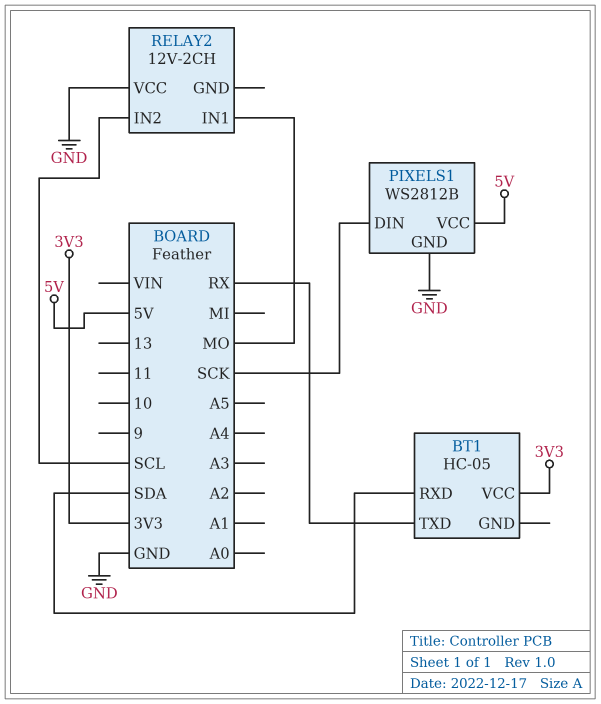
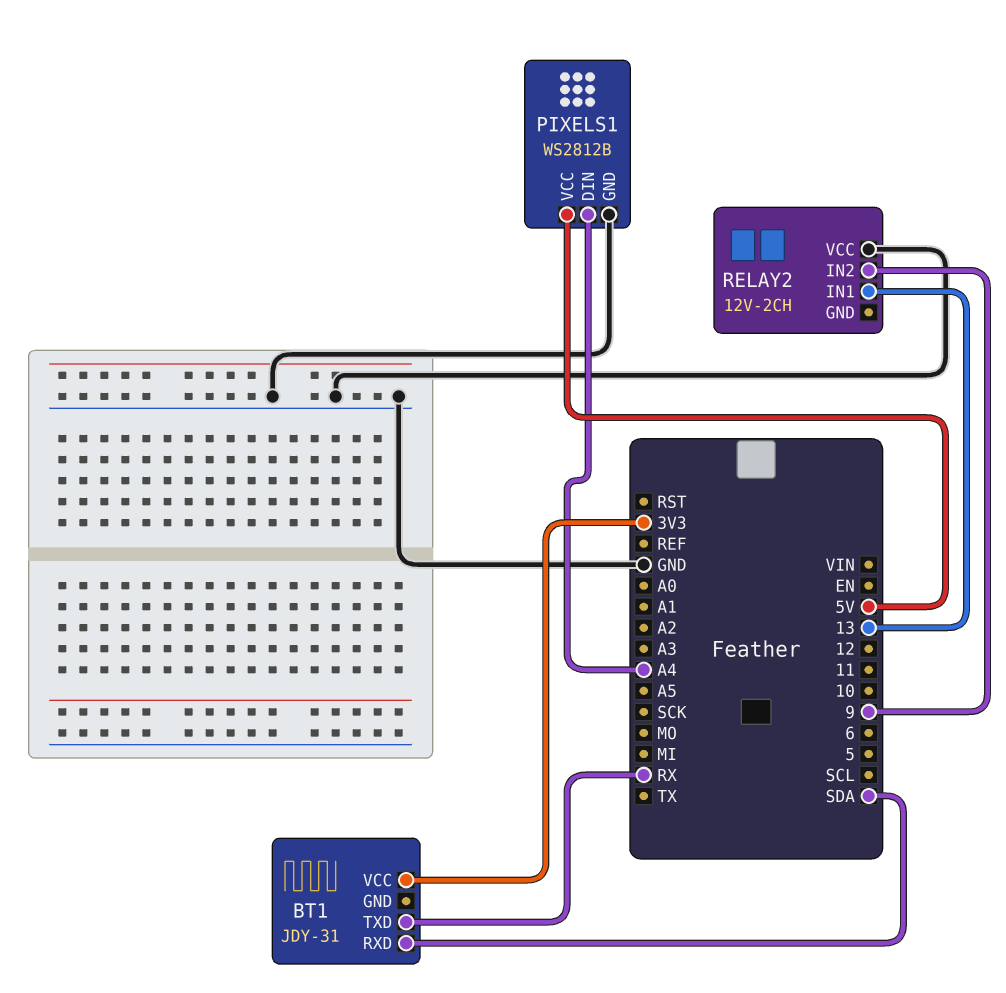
BT1: HC-05 -> JDY-31
PIXELS1 pin DIN: SCK -> A4
RELAY2 pin IN1: MO -> 13
RELAY2 pin IN2: SCL -> 9

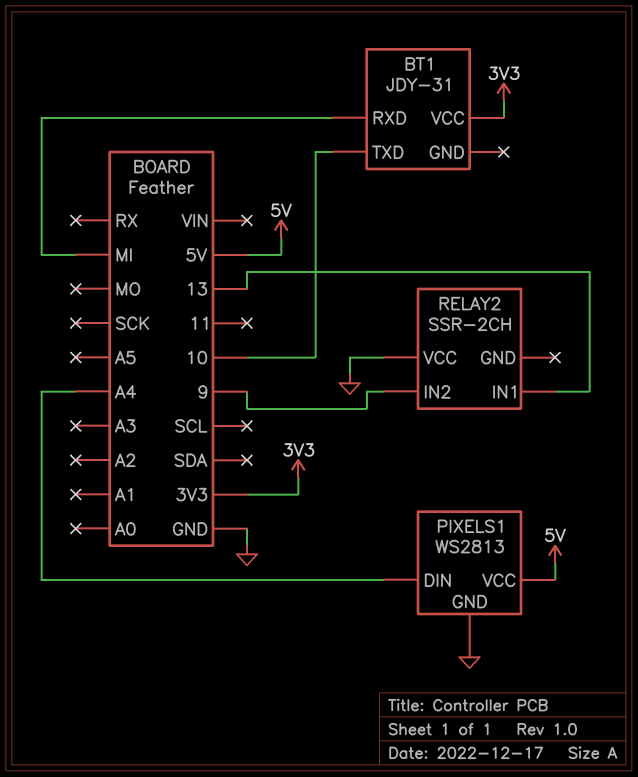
BT1 pin RXD: SDA -> MI
BT1 pin TXD: RX -> 10
PIXELS1: WS2812B -> WS2813
RELAY2: 12V-2CH -> SSR-2CH

